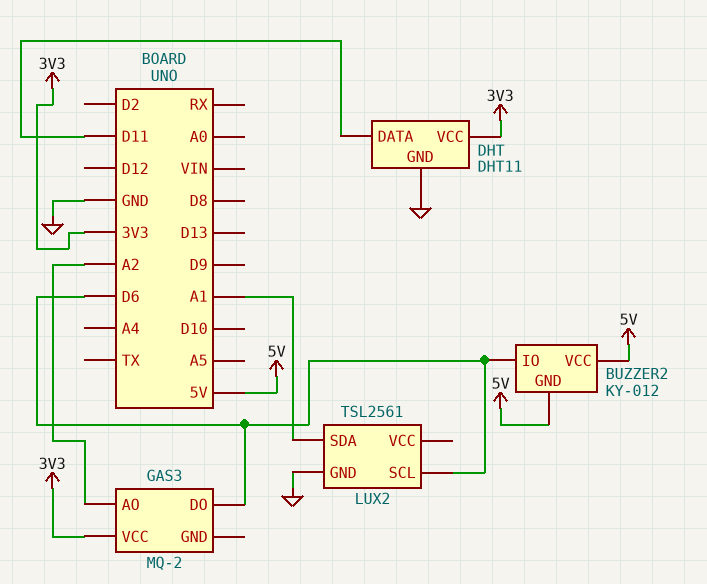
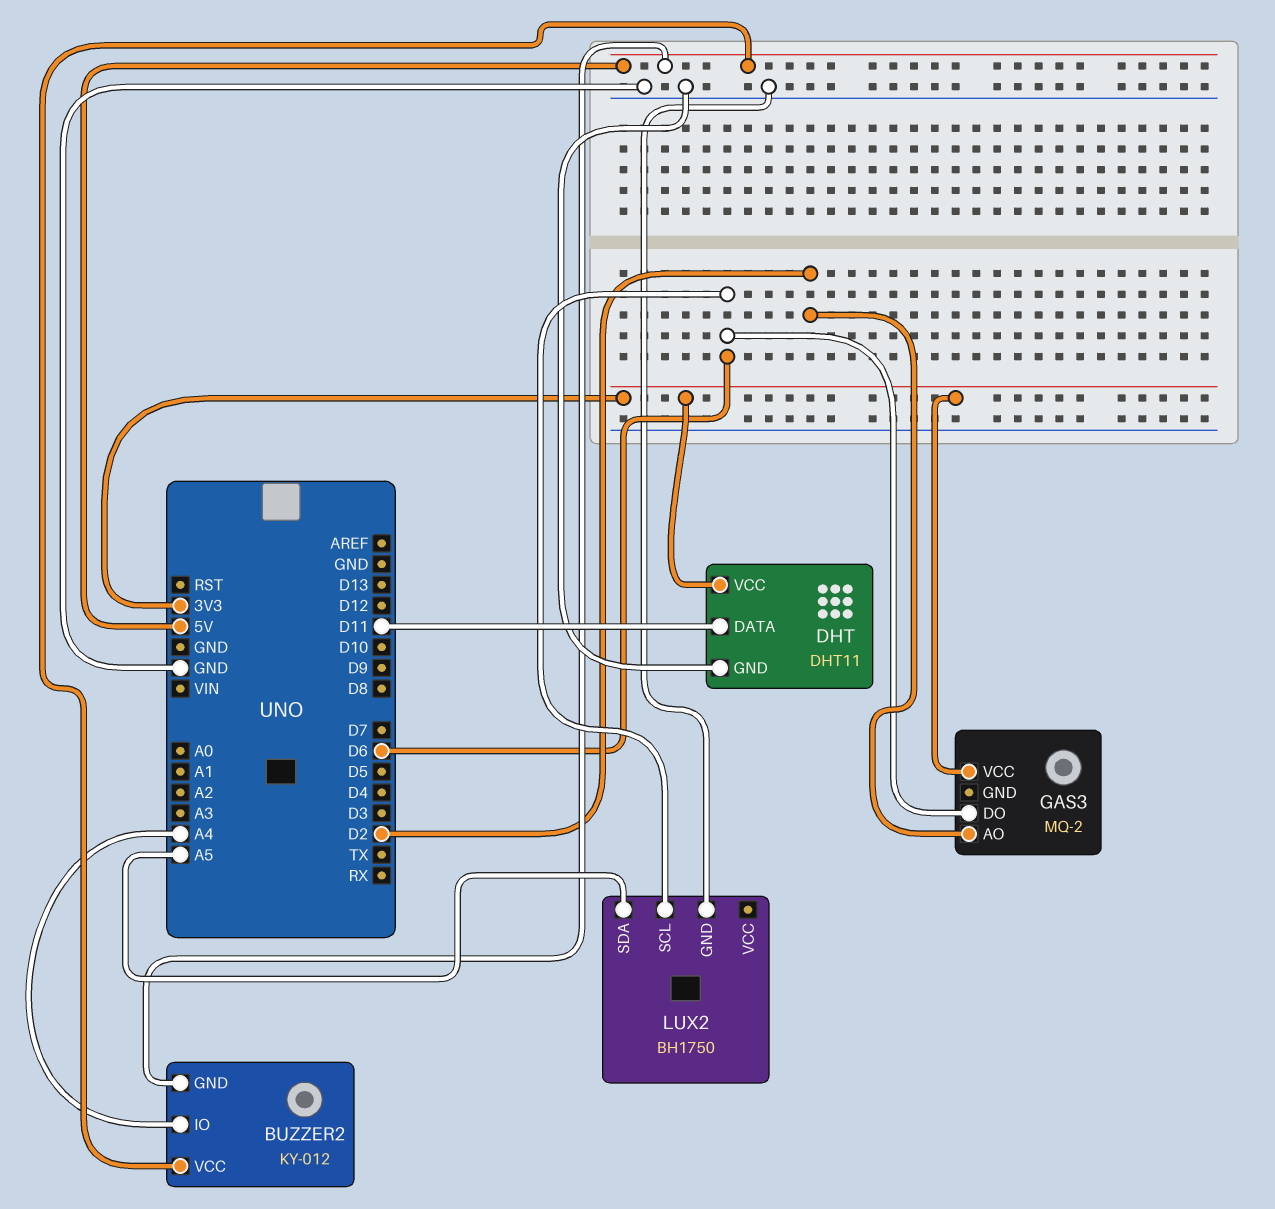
BUZZER2 pin IO: D6 -> A4
GAS3 pin AO: A2 -> D2
LUX2: TSL2561 -> BH1750
LUX2 pin SDA: A1 -> A5

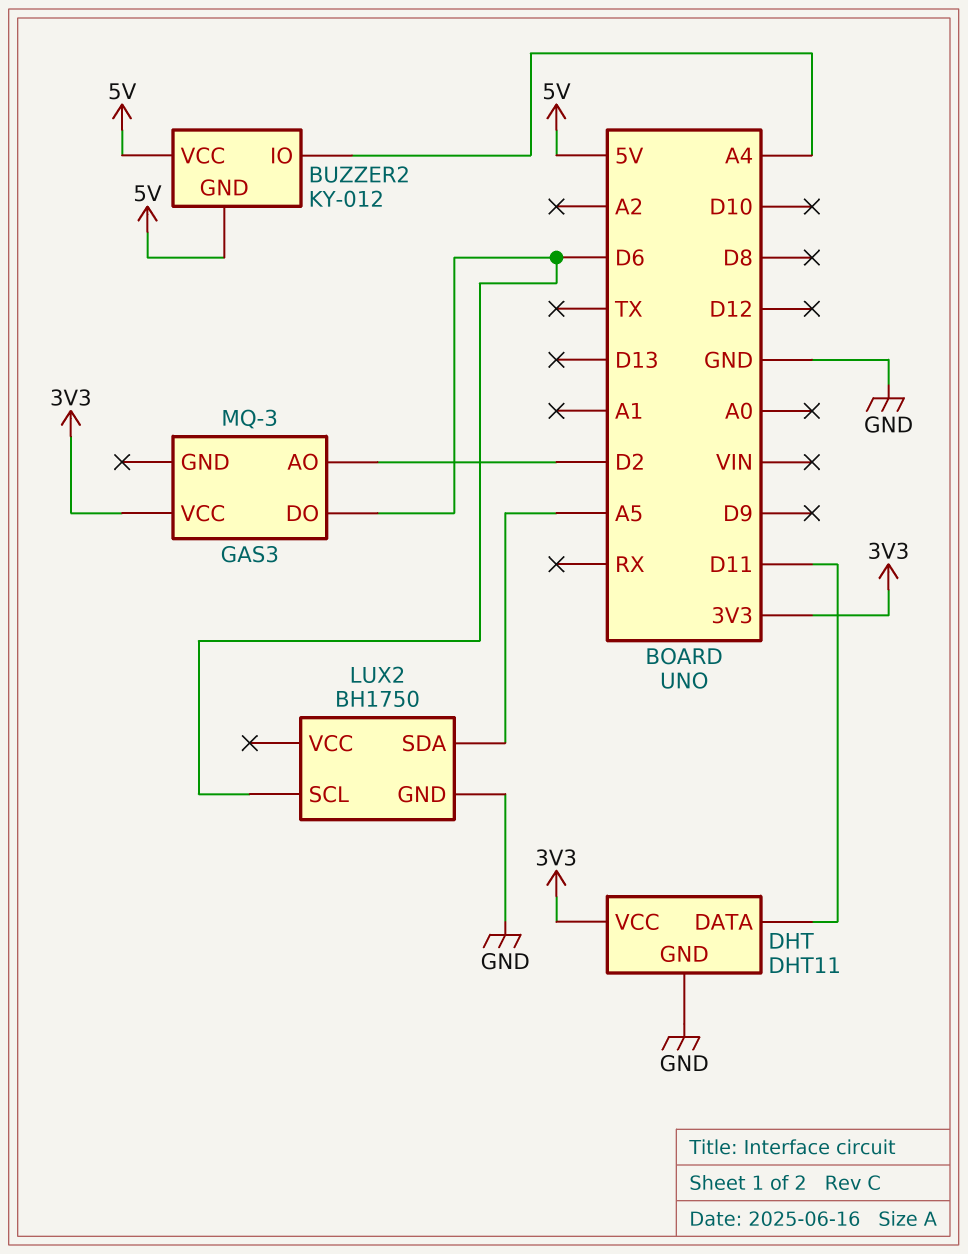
GAS3: MQ-2 -> MQ-3

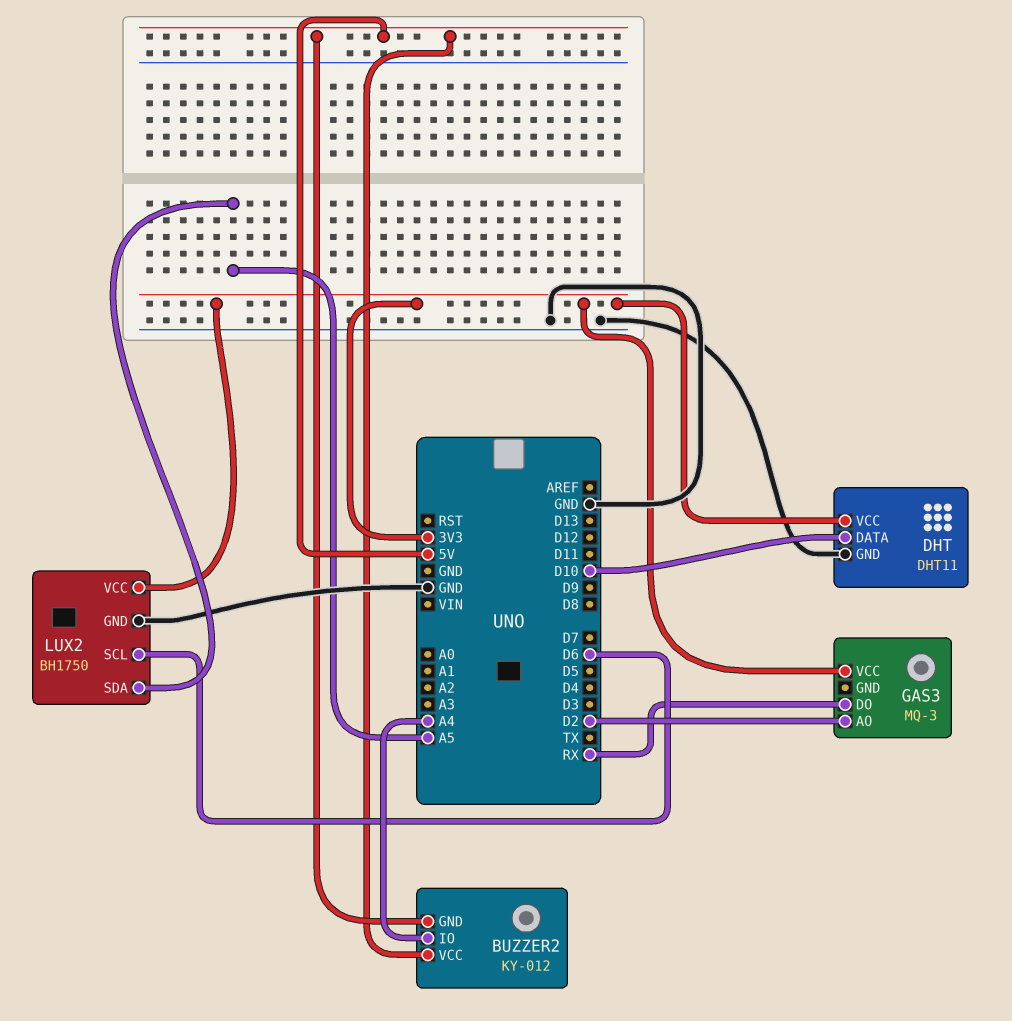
DHT pin DATA: D11 -> D10
GAS3 pin DO: D6 -> RX
LUX2 pin VCC: none -> 3V3

